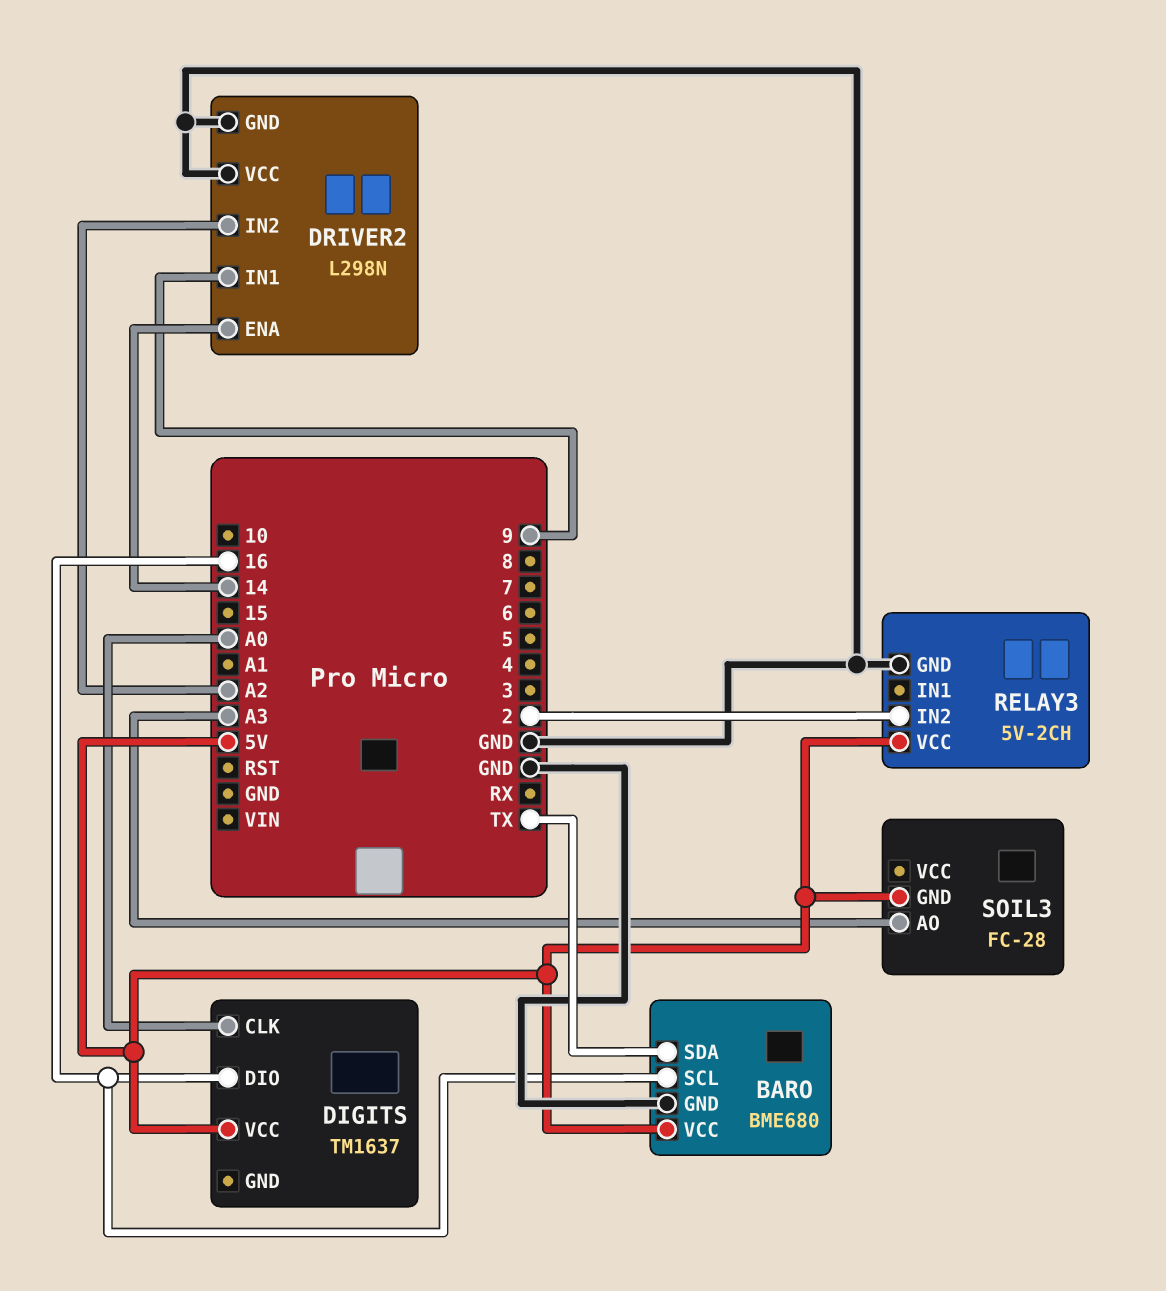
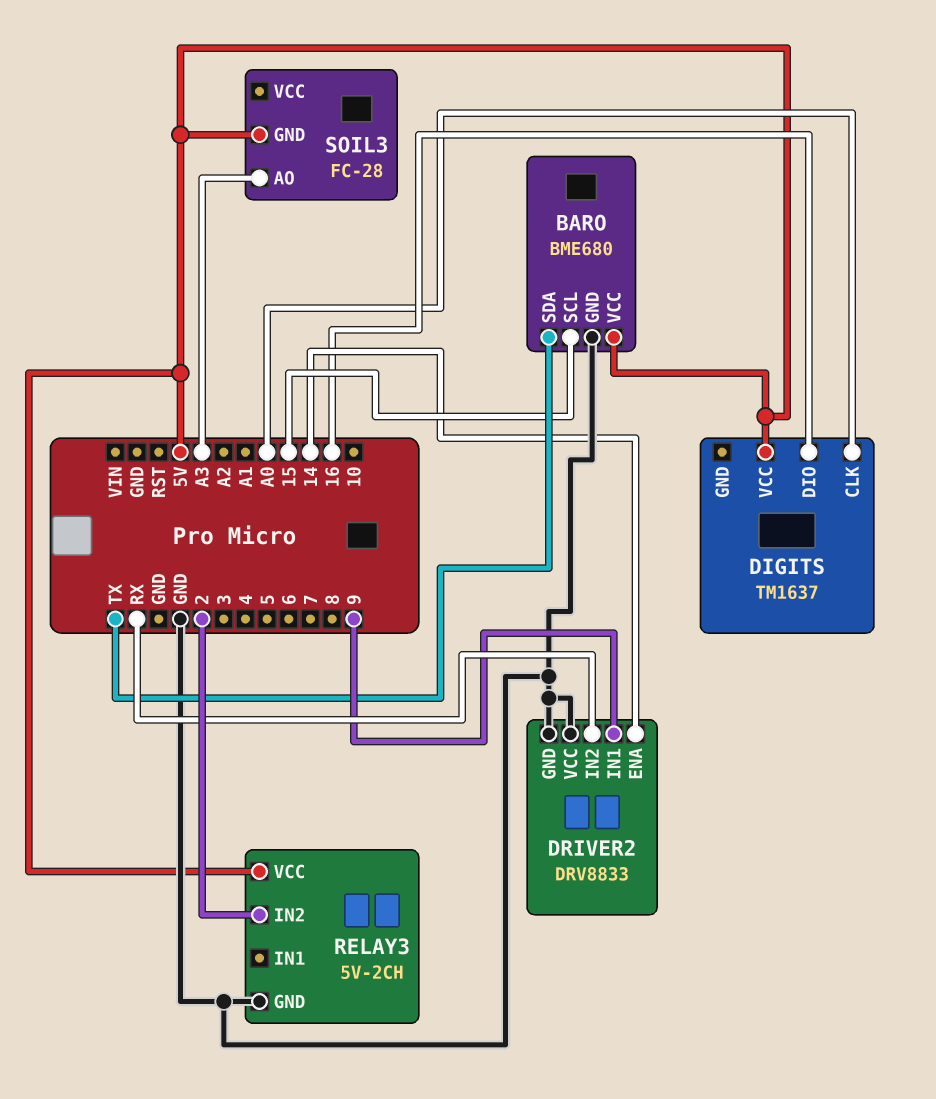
BARO pin SCL: 16 -> 15
DRIVER2: L298N -> DRV8833
DRIVER2 pin IN2: A2 -> RX

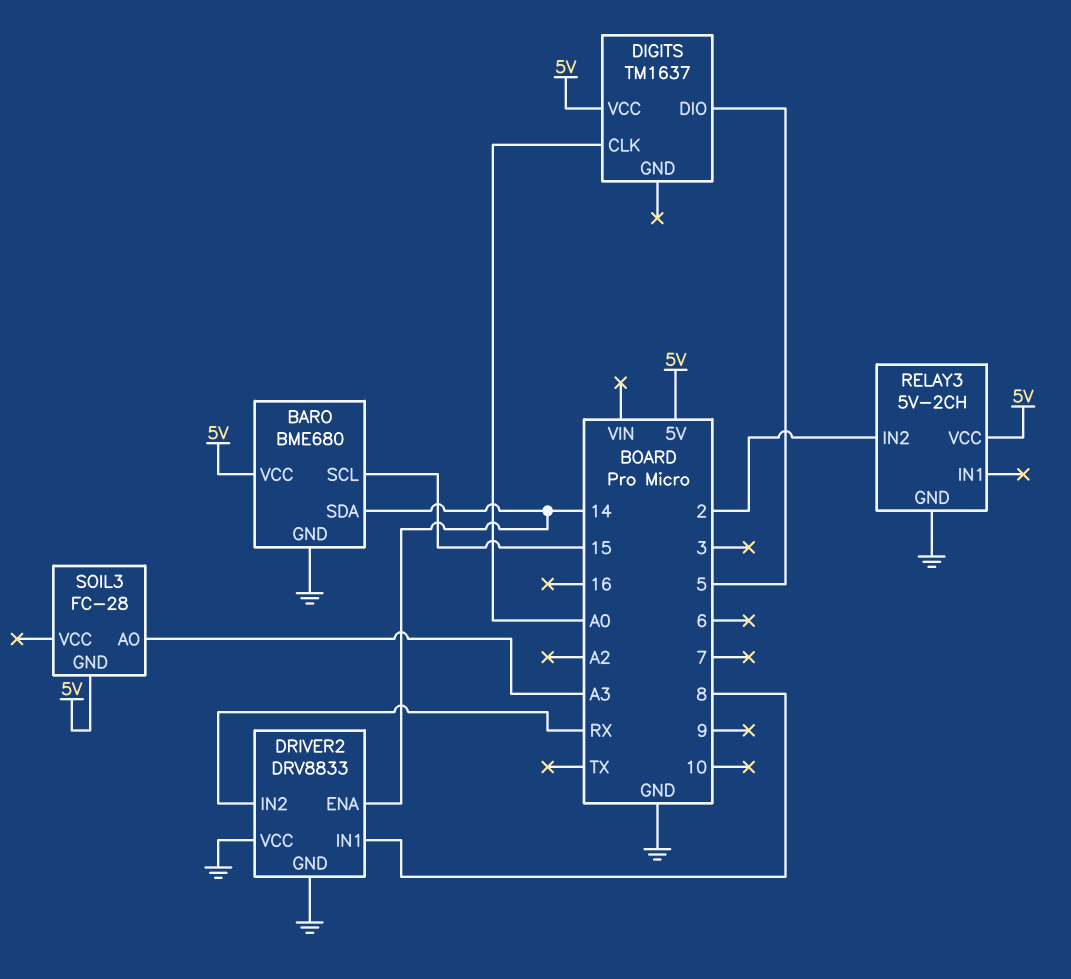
BARO pin SDA: TX -> 14
DIGITS pin DIO: 16 -> 5
DRIVER2 pin IN1: 9 -> 8

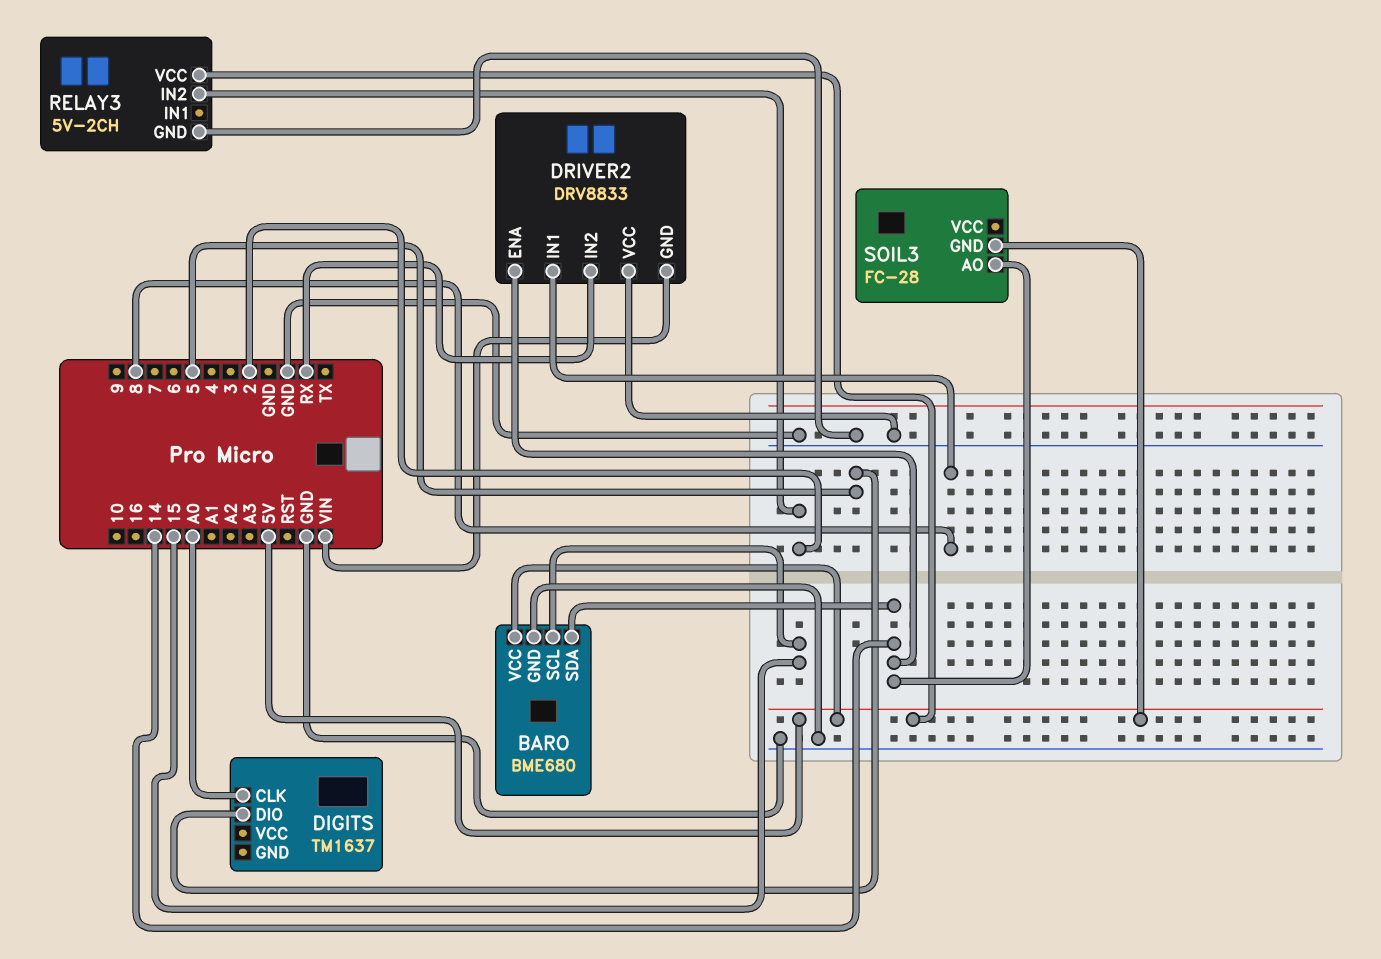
DIGITS pin VCC: 5V -> none
DRIVER2 pin GND: GND -> VIN
SOIL3 pin AO: A3 -> 14

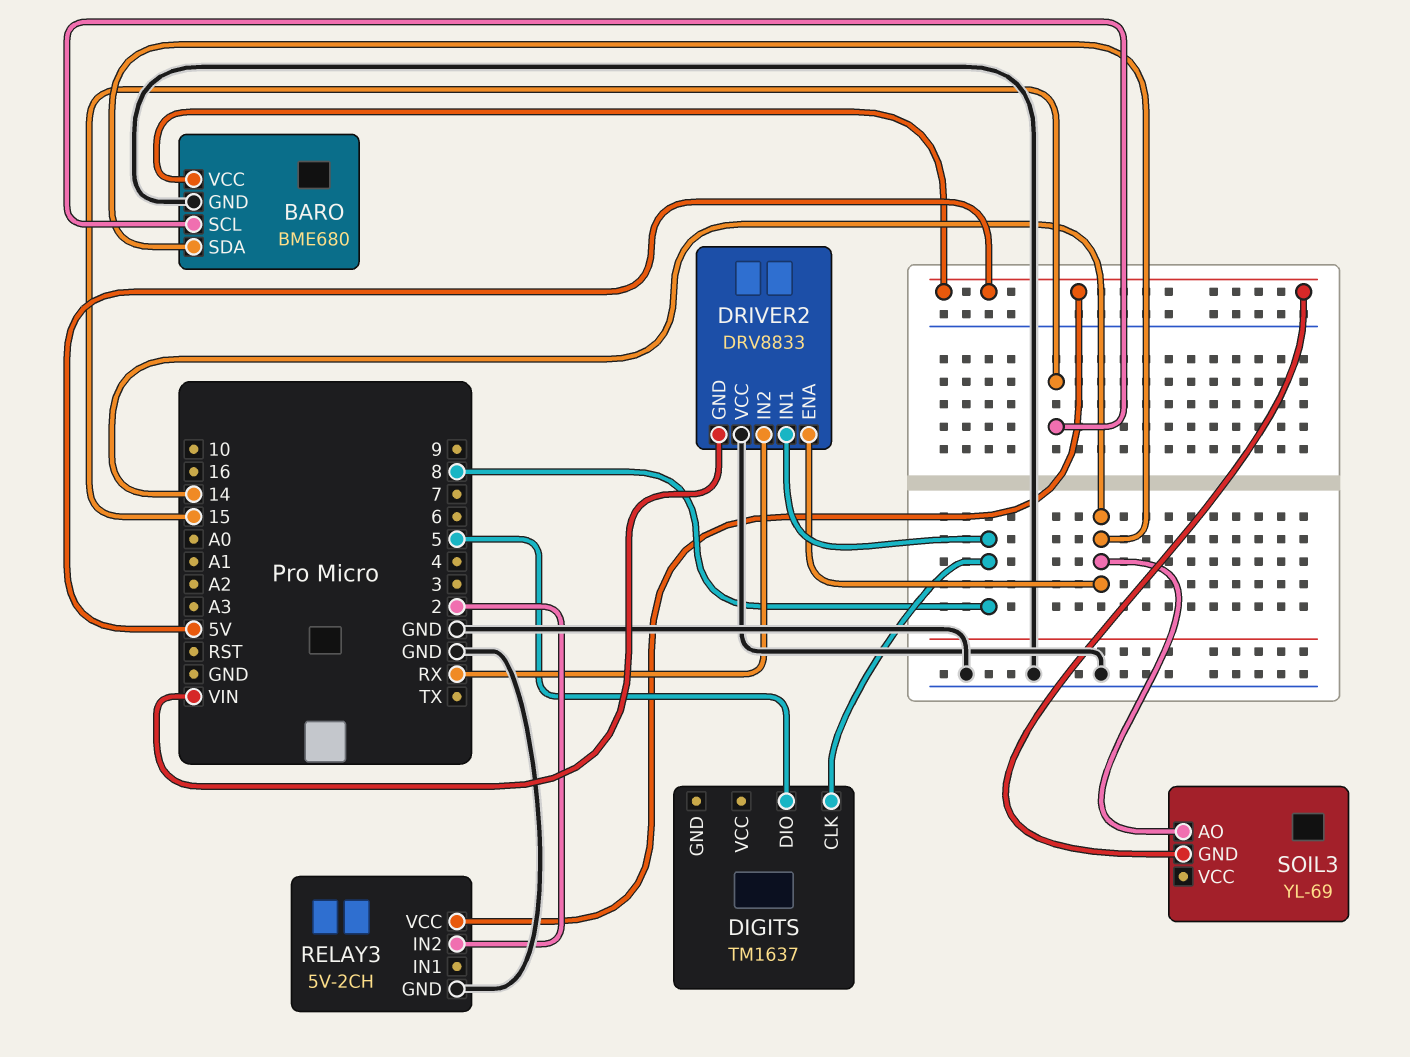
DIGITS pin CLK: A0 -> 8
SOIL3: FC-28 -> YL-69

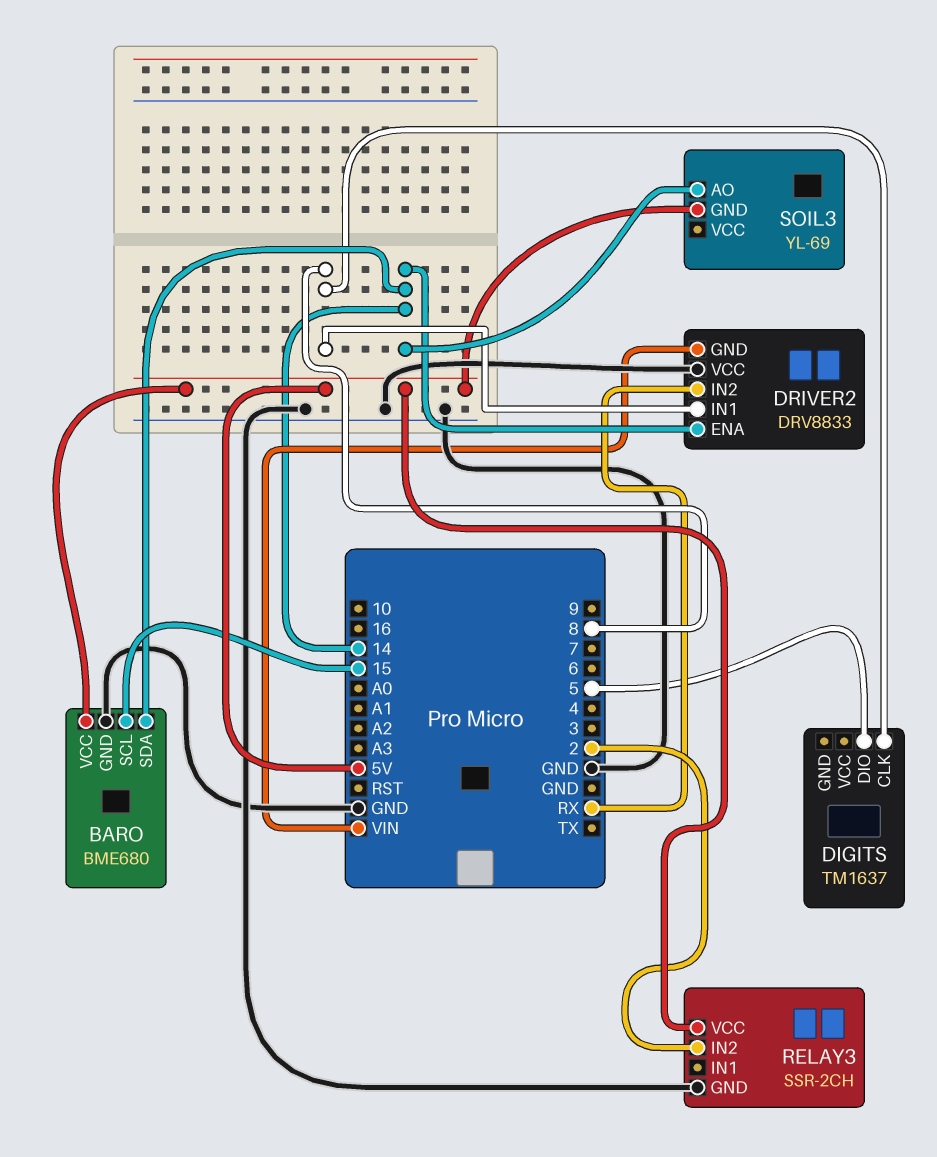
RELAY3: 5V-2CH -> SSR-2CH

